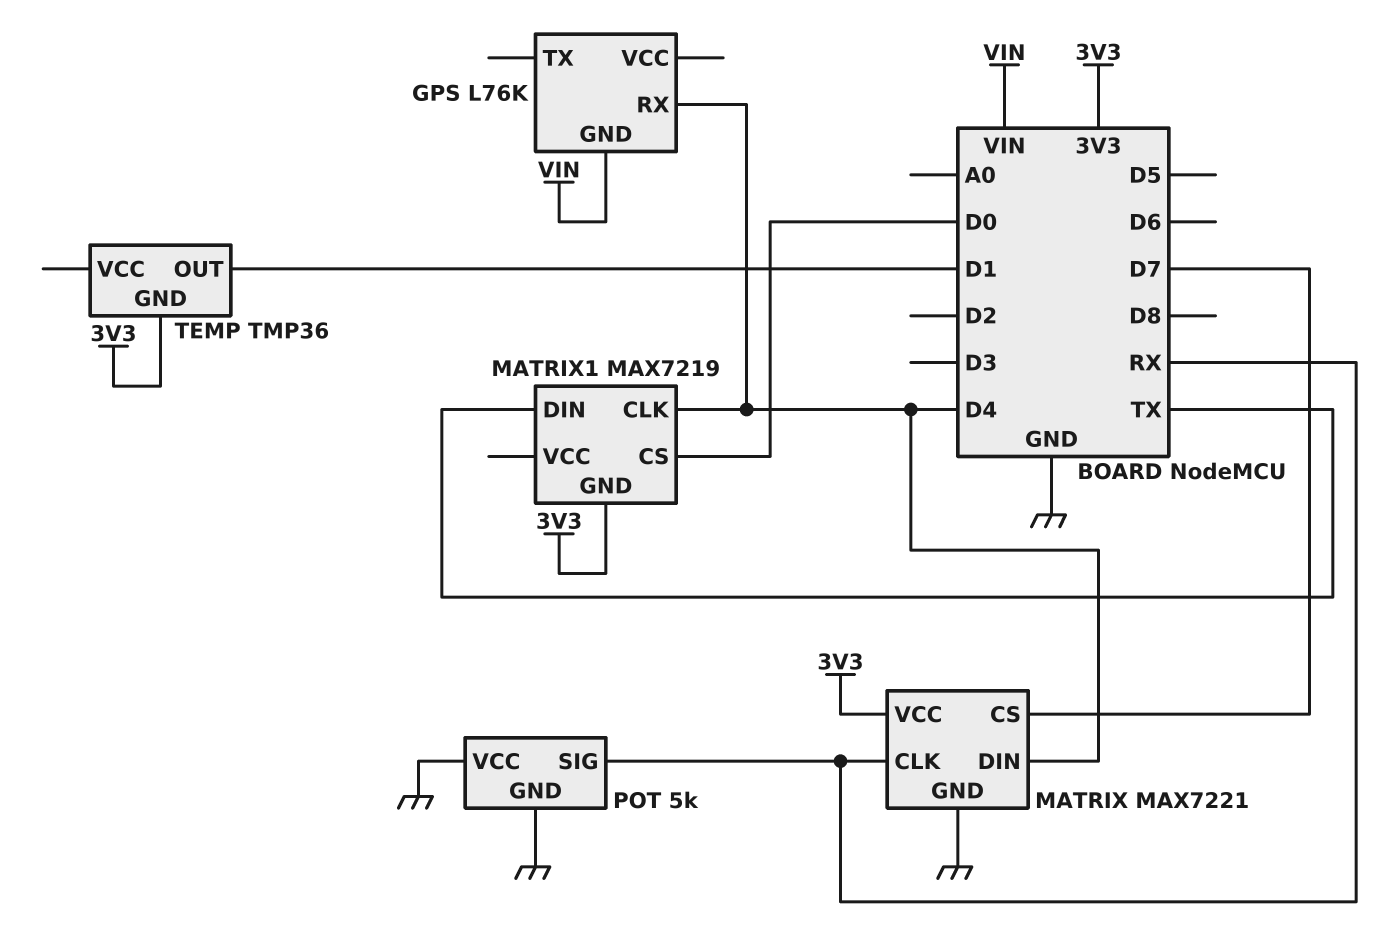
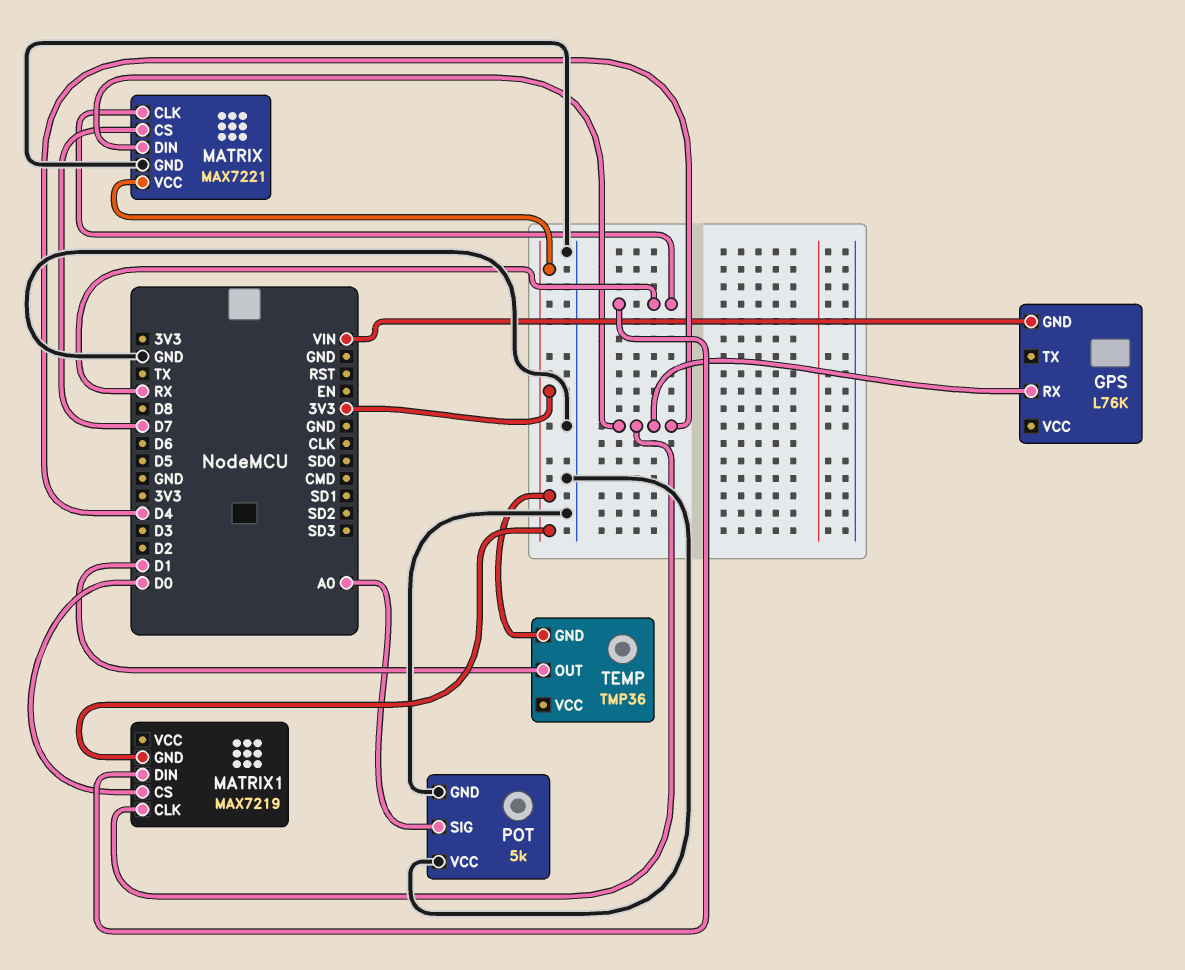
MATRIX1 pin DIN: TX -> RX
POT pin SIG: RX -> A0

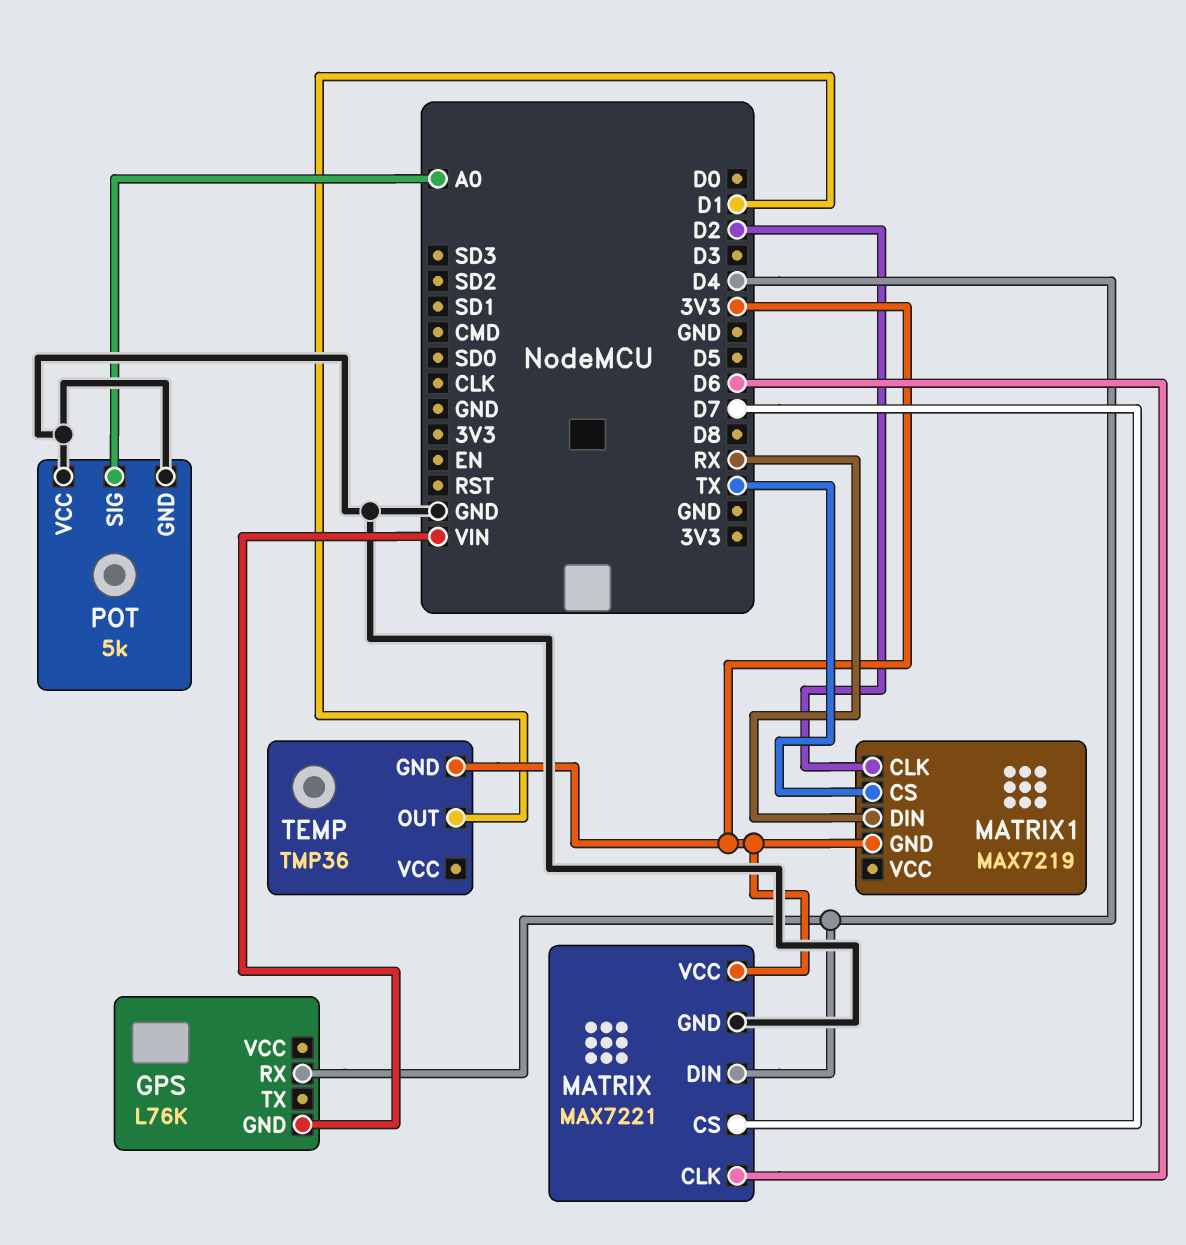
MATRIX pin CLK: RX -> D6
MATRIX1 pin CLK: D4 -> D2
MATRIX1 pin CS: D0 -> TX

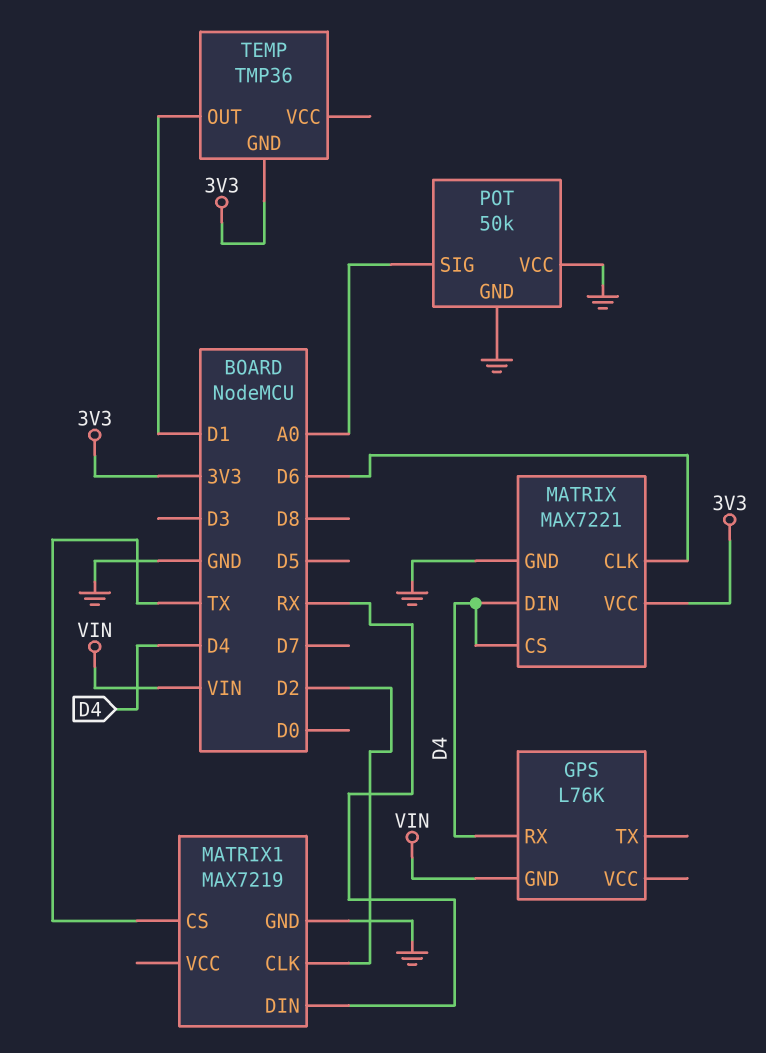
MATRIX pin CS: D7 -> D4
MATRIX1 pin GND: 3V3 -> GND
POT: 5k -> 50k

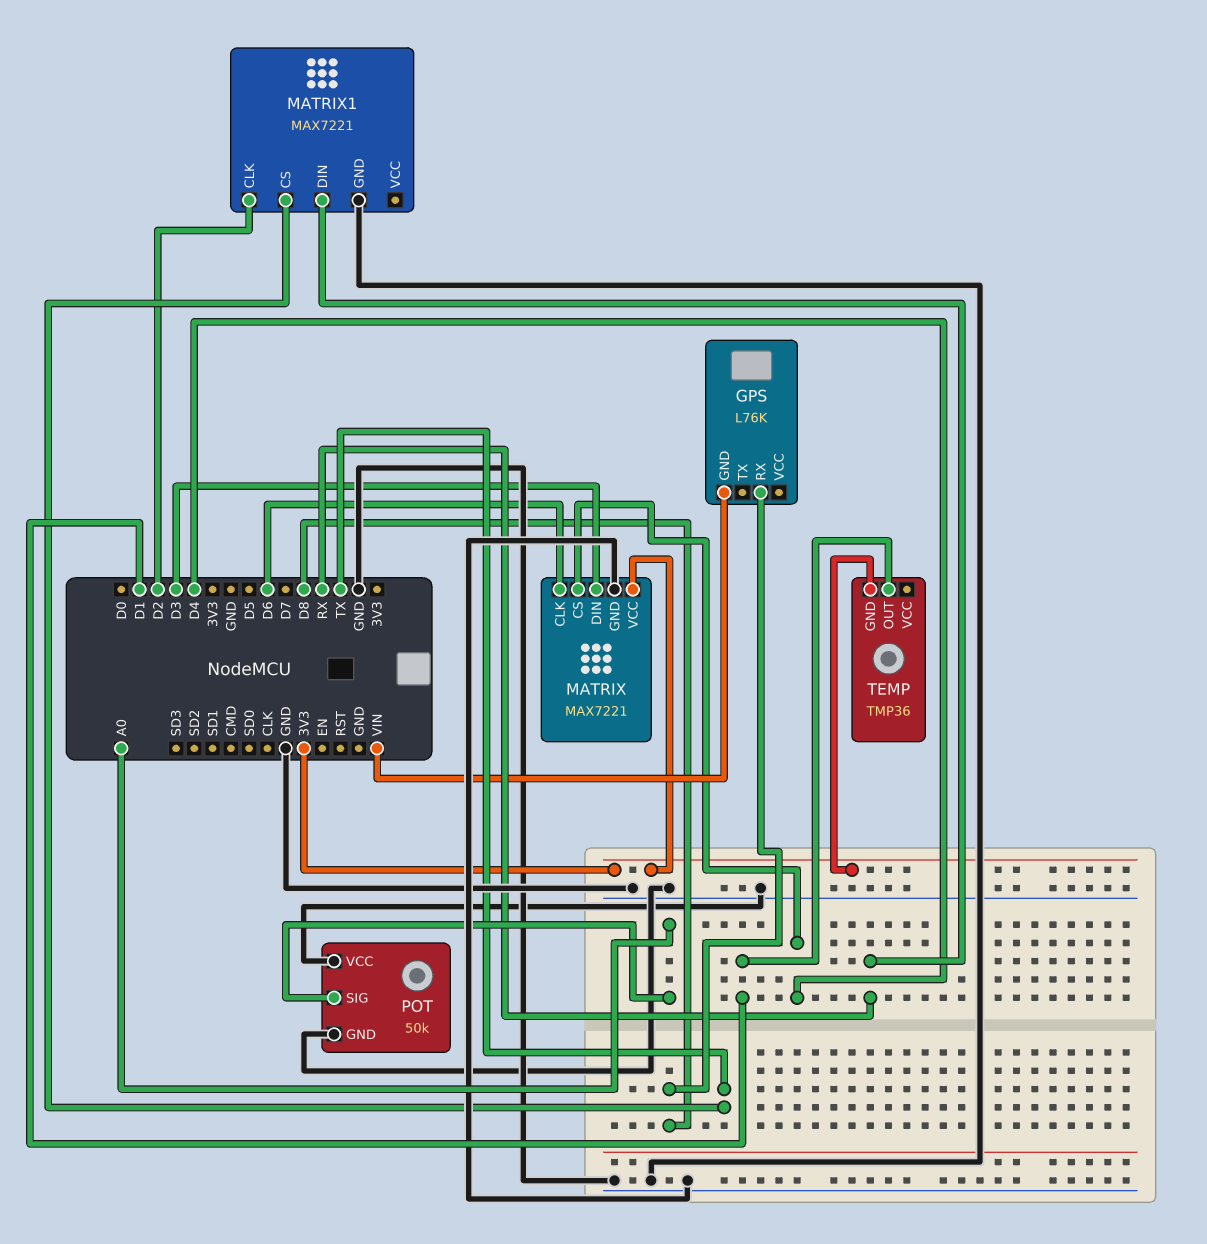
GPS pin RX: D4 -> D8
MATRIX pin DIN: D4 -> D3
MATRIX1: MAX7219 -> MAX7221

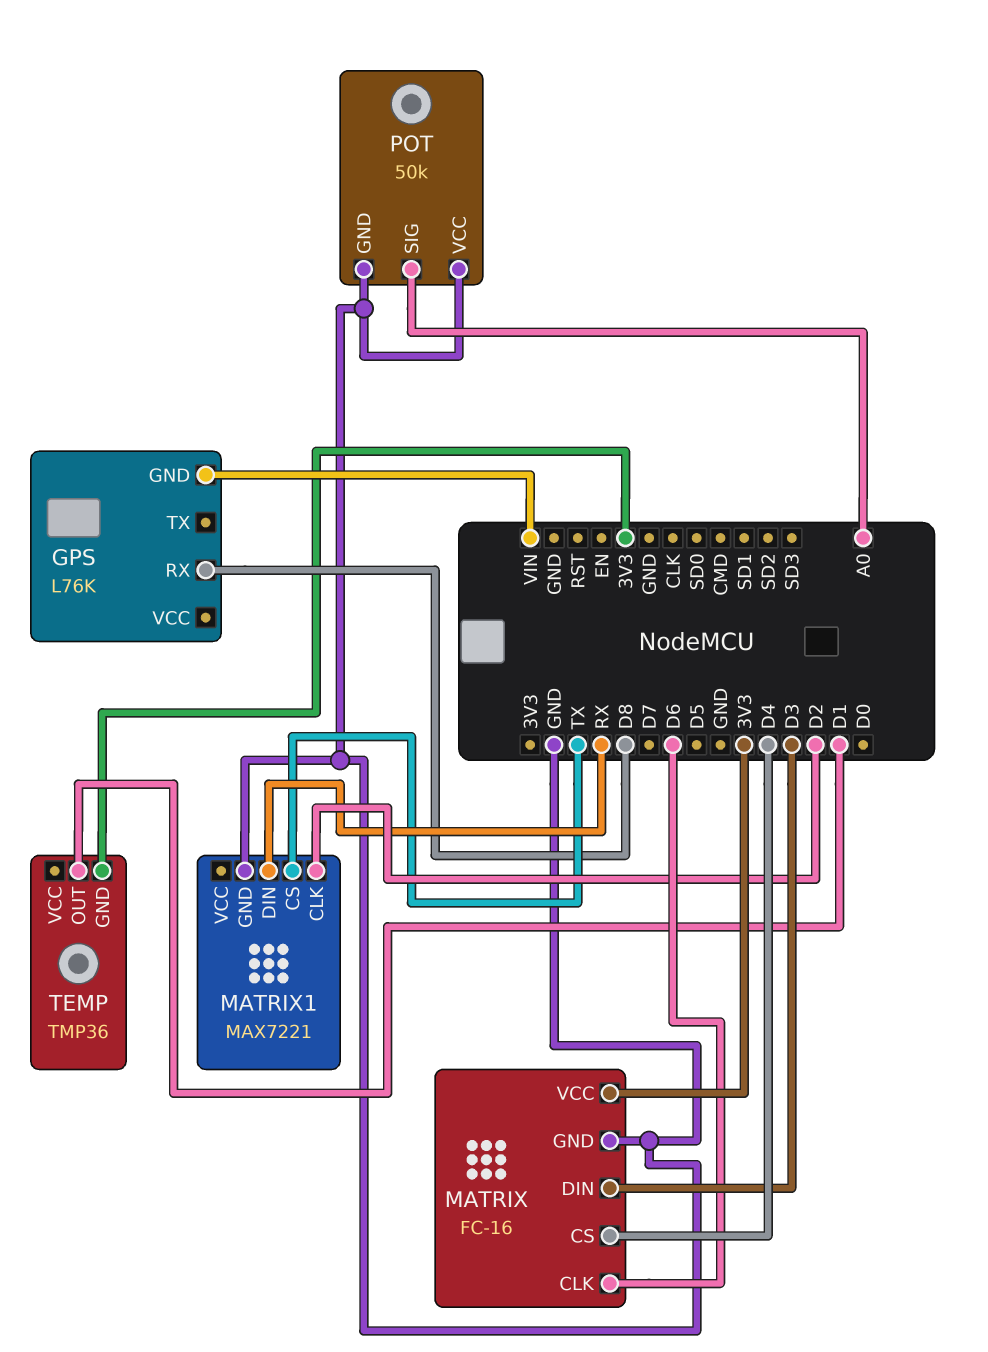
MATRIX: MAX7221 -> FC-16

